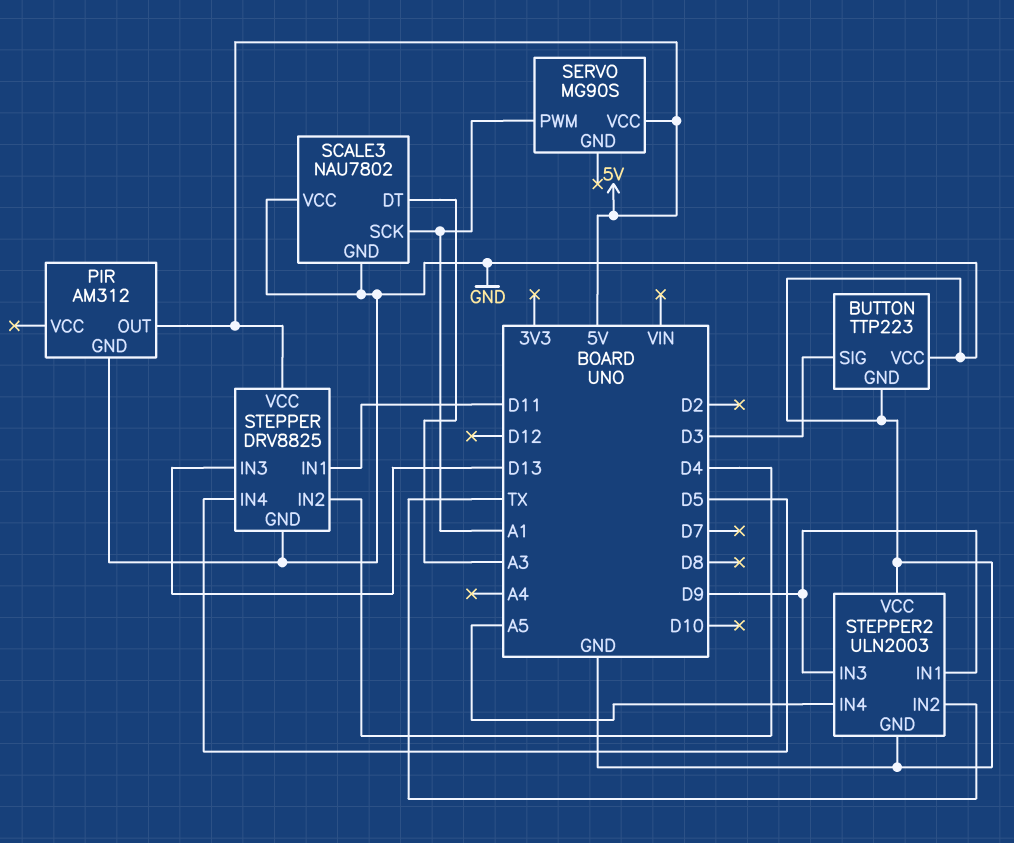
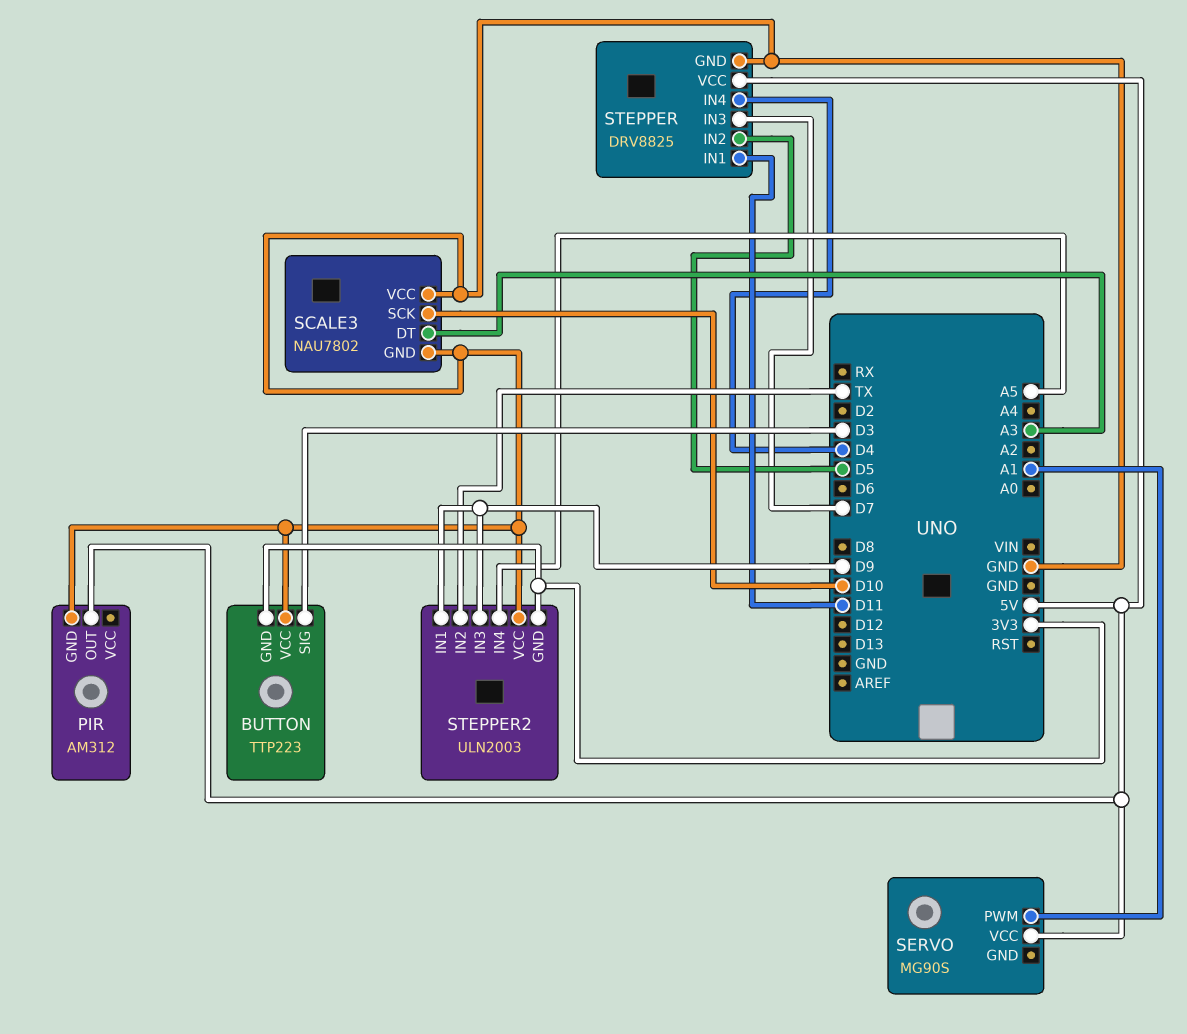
BUTTON pin GND: GND -> 3V3
SCALE3 pin SCK: A1 -> D10
STEPPER pin IN2: D4 -> D5
STEPPER pin IN3: D13 -> D7
STEPPER pin IN4: D5 -> D4
STEPPER2 pin GND: GND -> 3V3

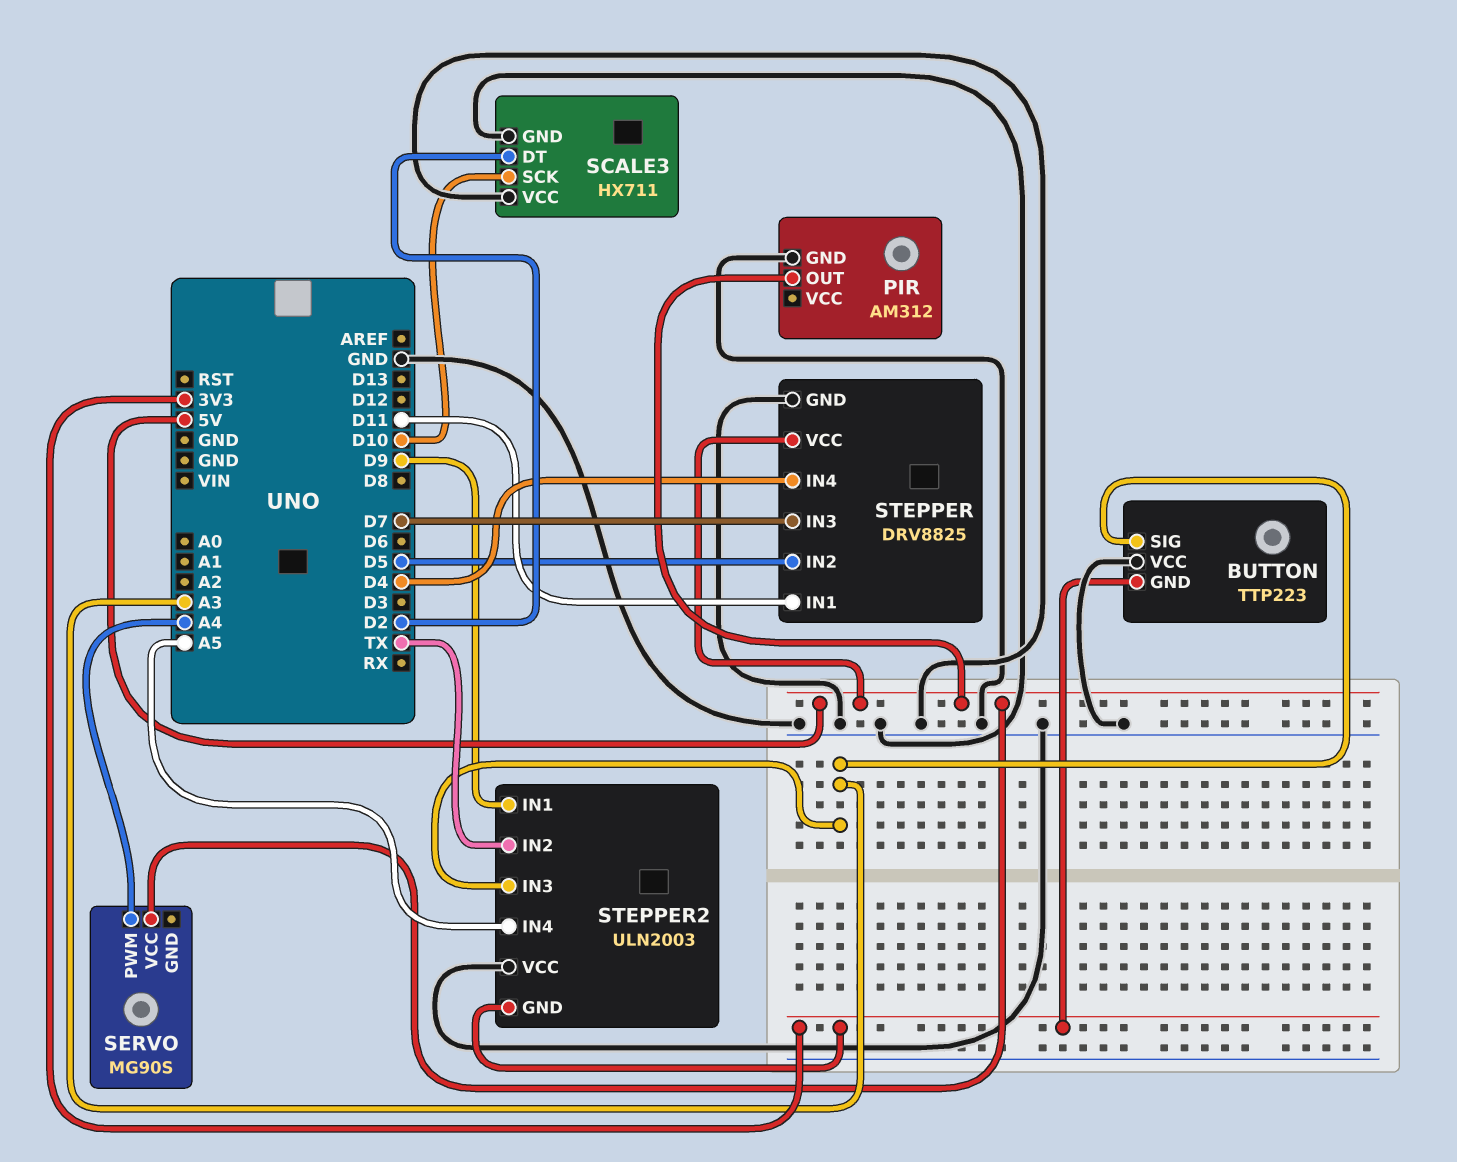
BUTTON pin SIG: D3 -> A3
SCALE3: NAU7802 -> HX711
SCALE3 pin DT: A3 -> D2
SERVO pin PWM: A1 -> A4
STEPPER2 pin IN3: D9 -> A3

